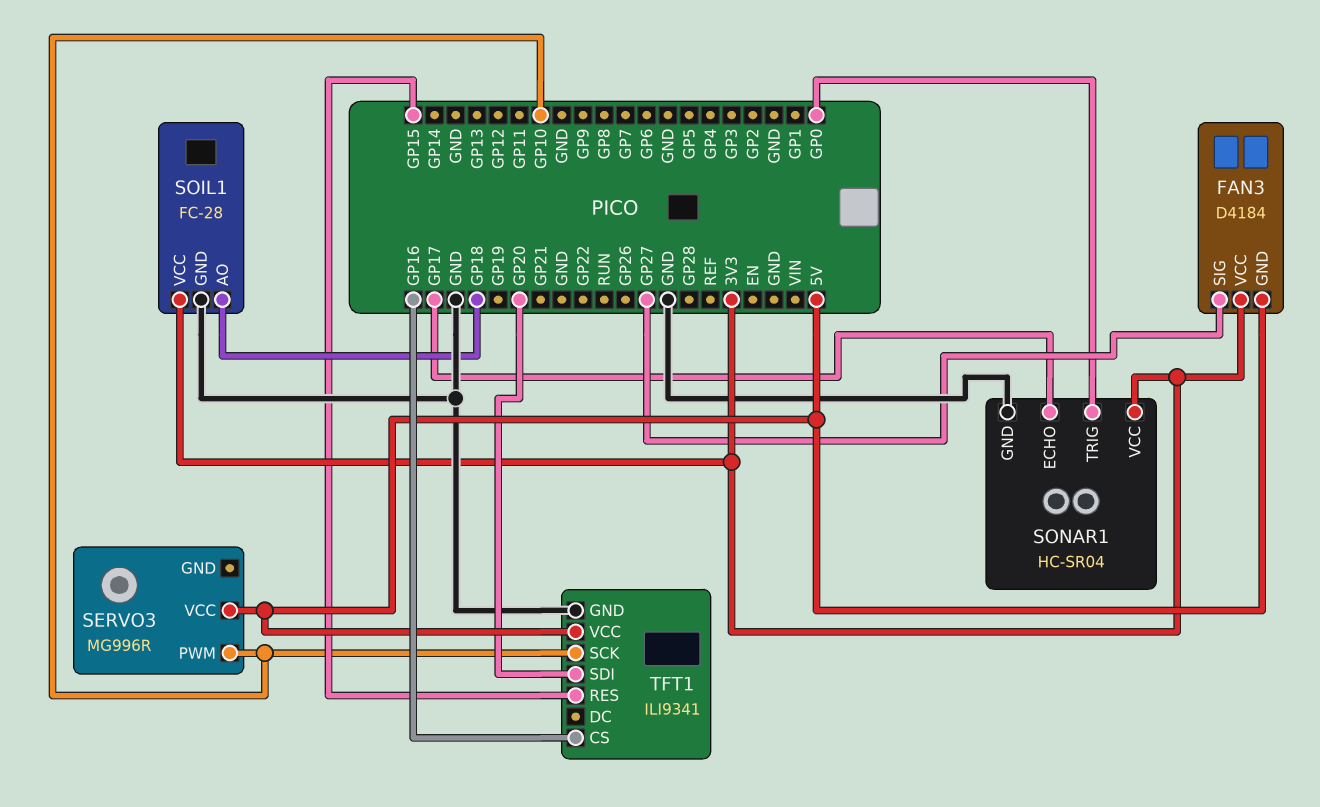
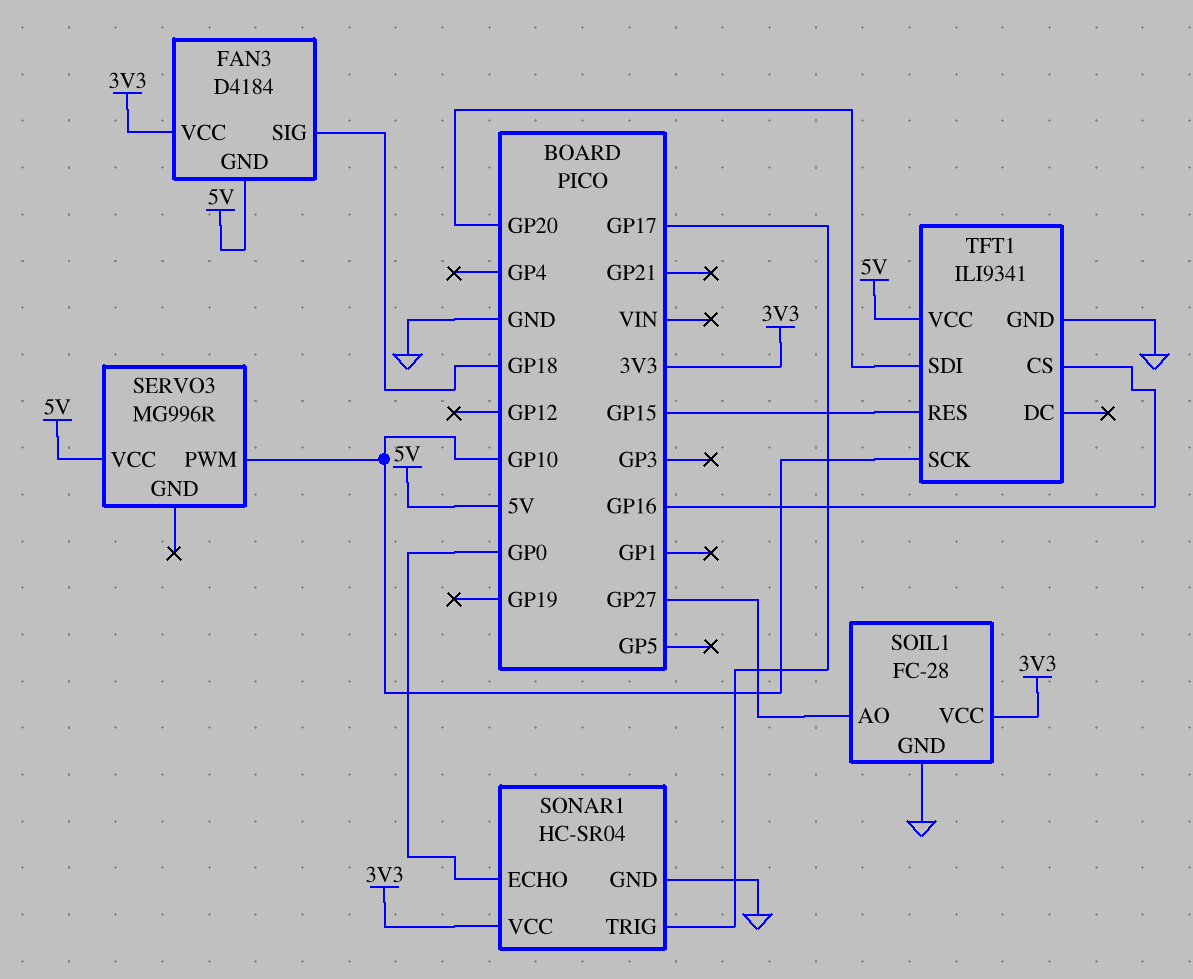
FAN3 pin SIG: GP27 -> GP18
SOIL1 pin AO: GP18 -> GP27
SONAR1 pin ECHO: GP17 -> GP0
SONAR1 pin TRIG: GP0 -> GP17

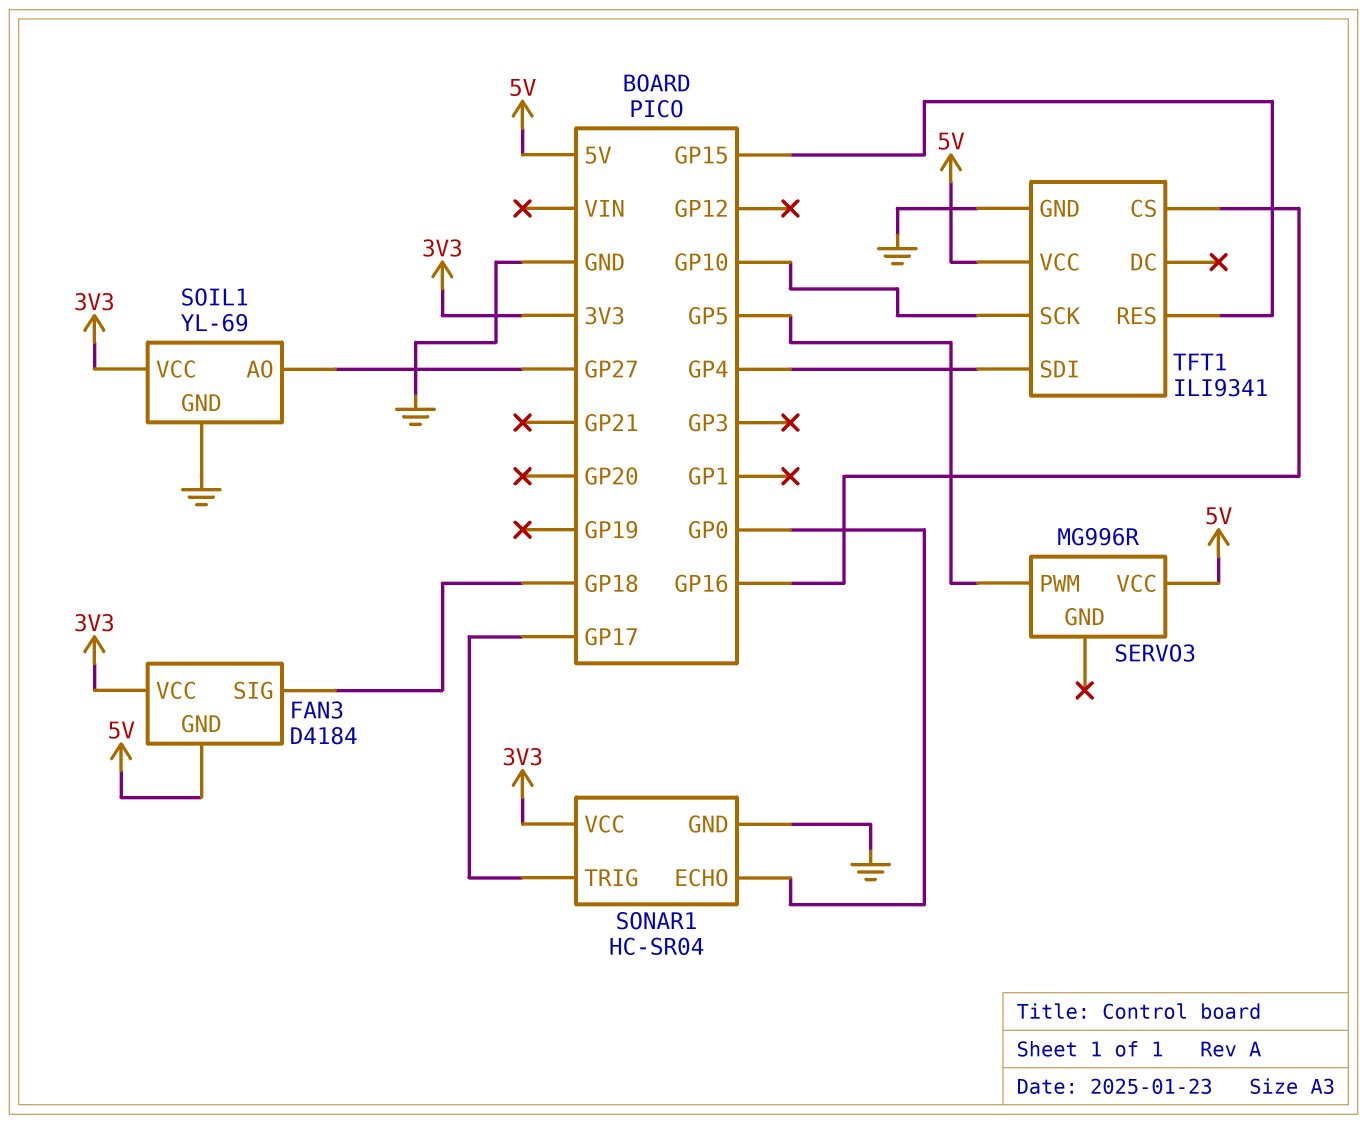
SERVO3 pin PWM: GP10 -> GP5
SOIL1: FC-28 -> YL-69
TFT1 pin SDI: GP20 -> GP4

